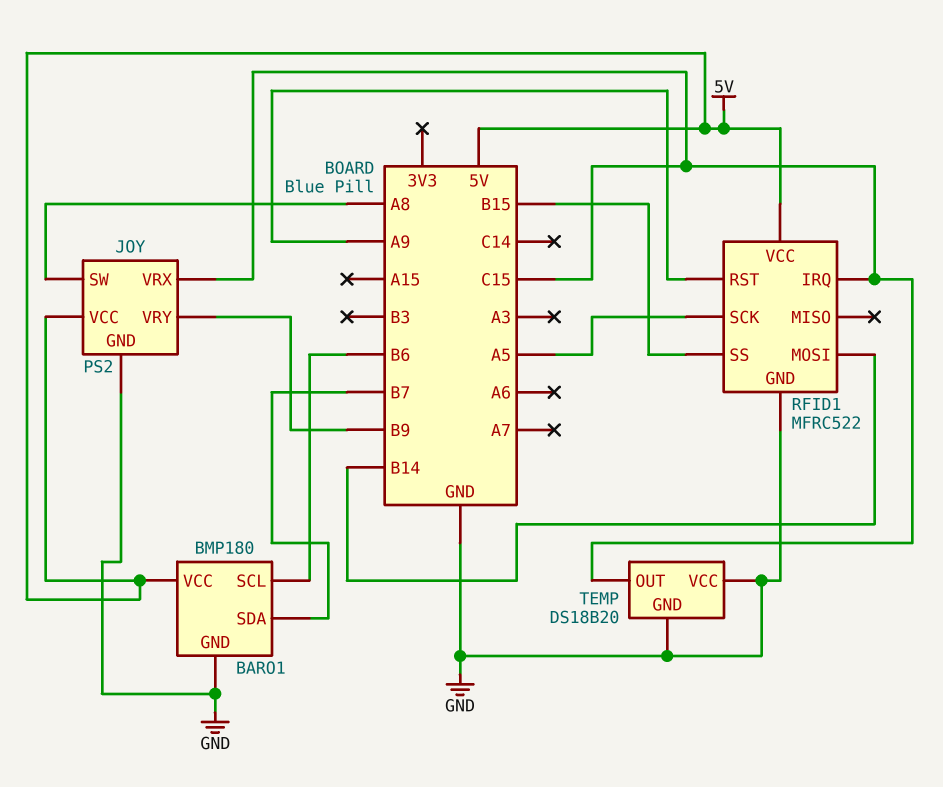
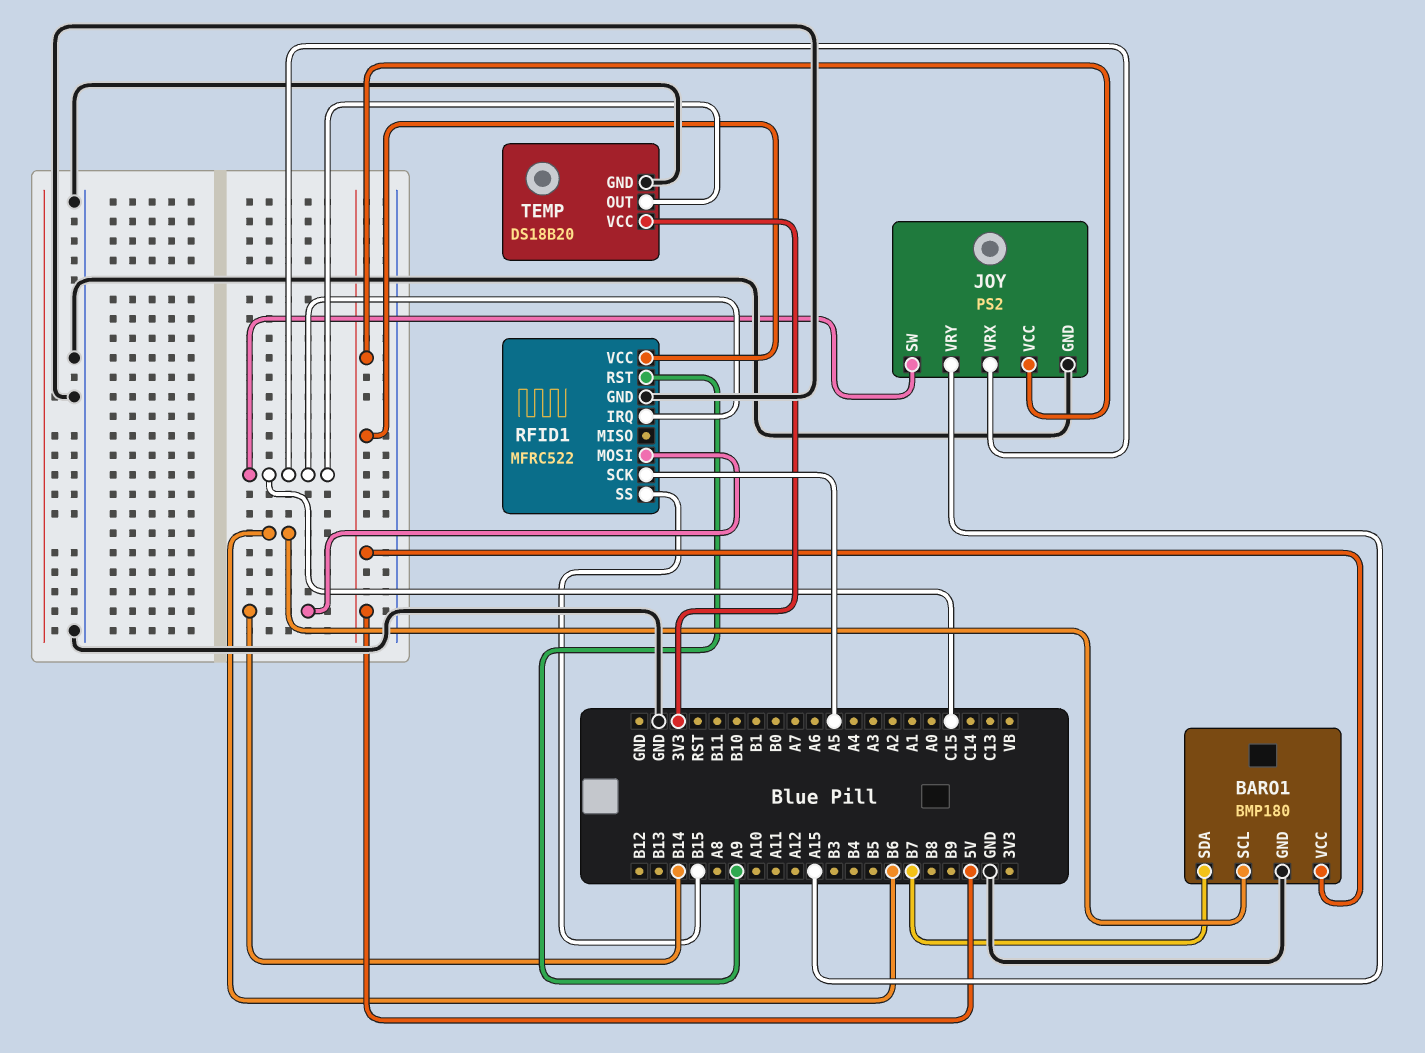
JOY pin SW: A8 -> C15
JOY pin VRY: B9 -> A15
TEMP pin VCC: GND -> 3V3

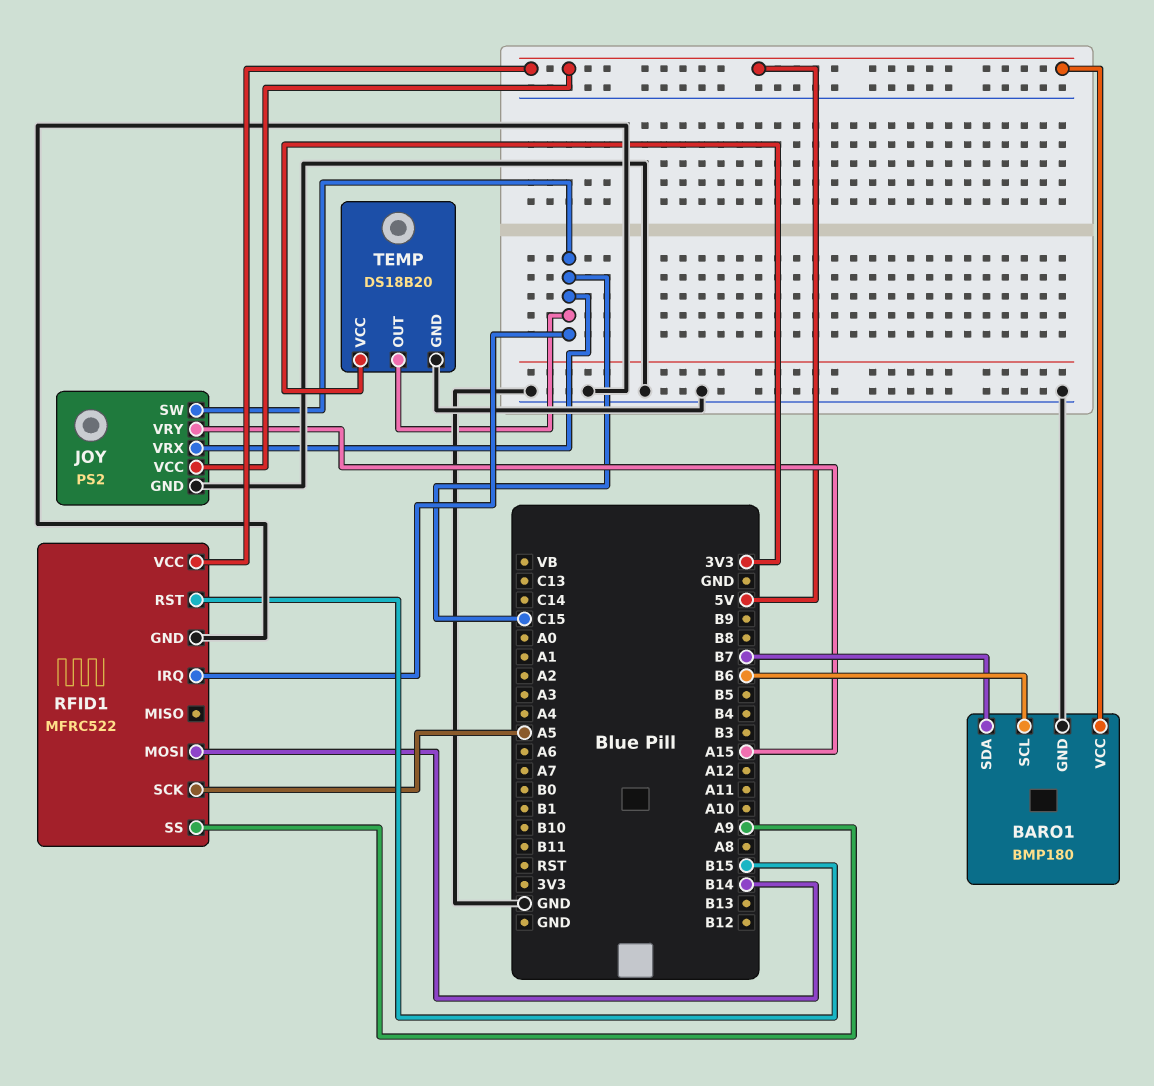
RFID1 pin RST: A9 -> B15
RFID1 pin SS: B15 -> A9

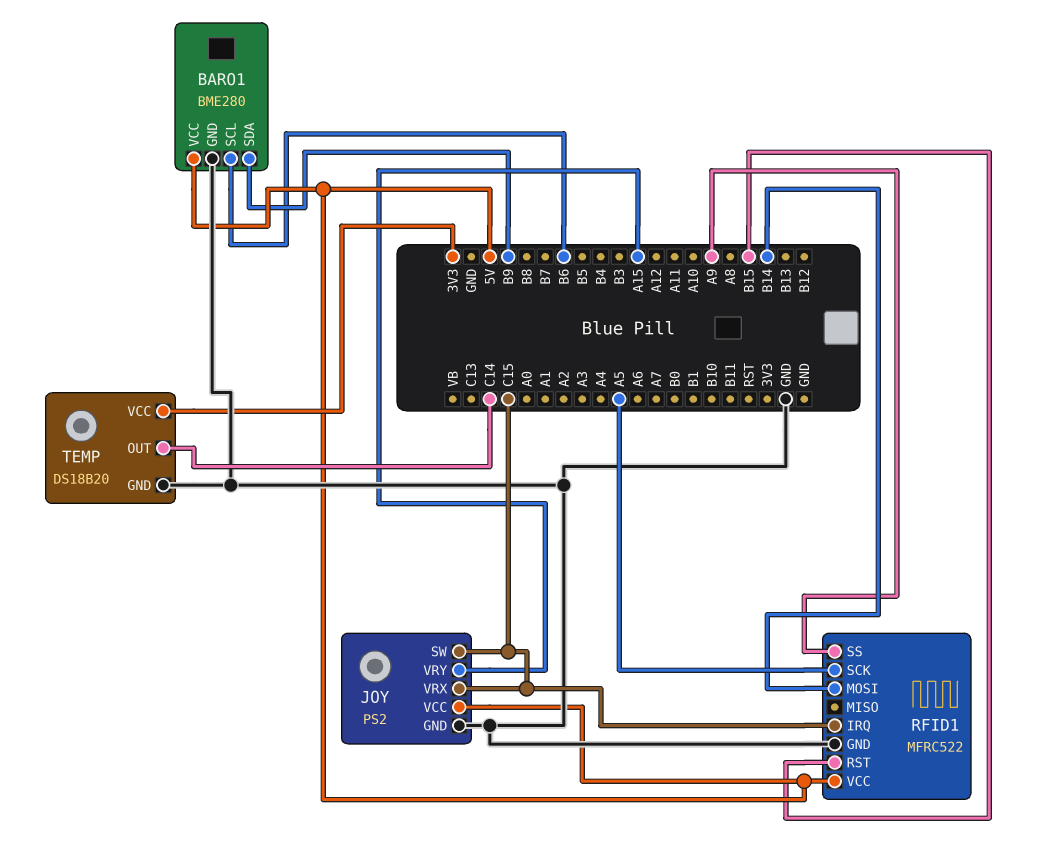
BARO1: BMP180 -> BME280
BARO1 pin SDA: B7 -> B9
TEMP pin OUT: C15 -> C14

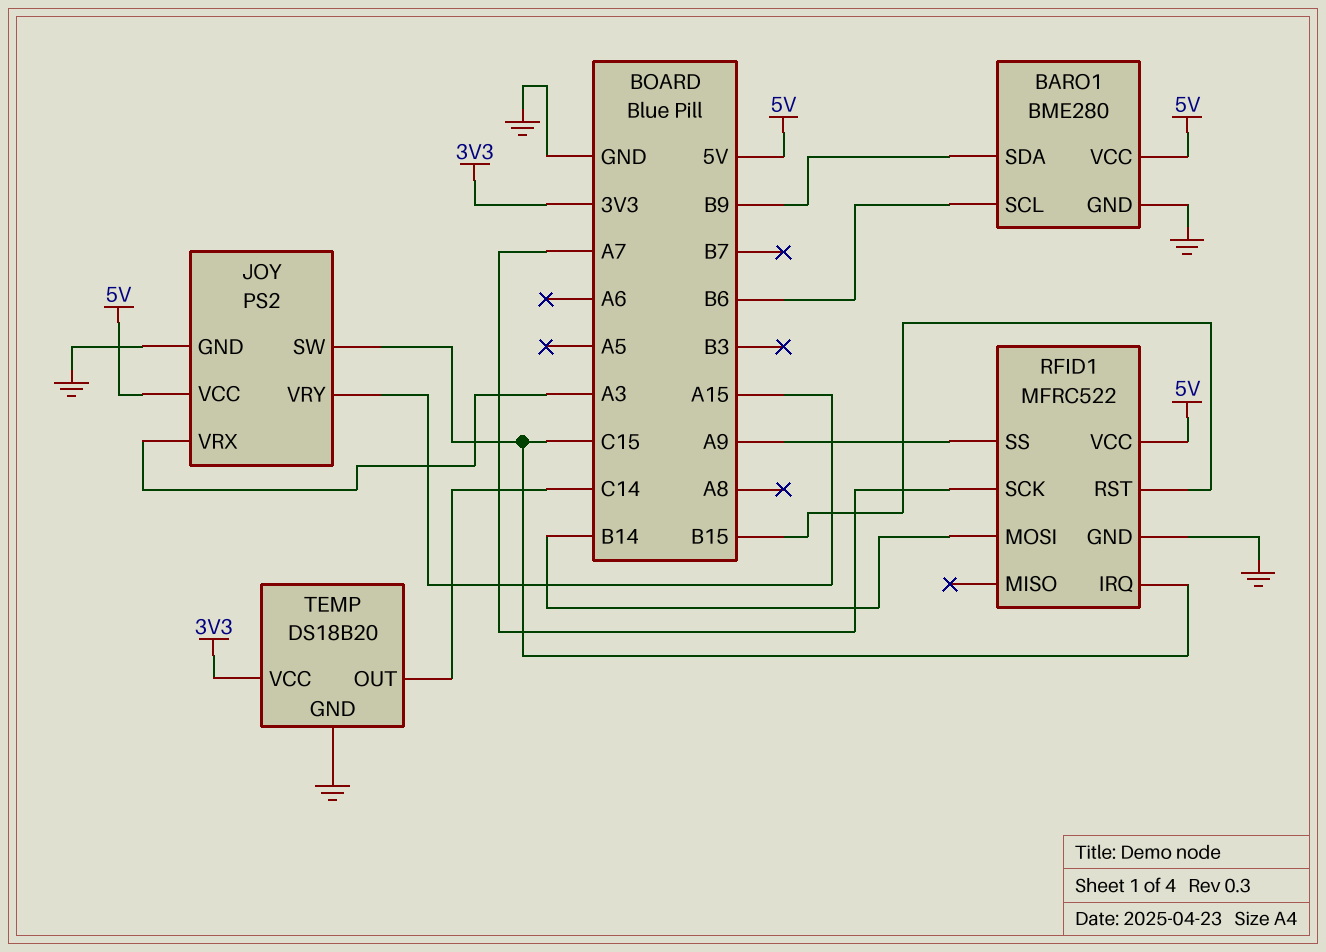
JOY pin VRX: C15 -> A3
RFID1 pin SCK: A5 -> A7

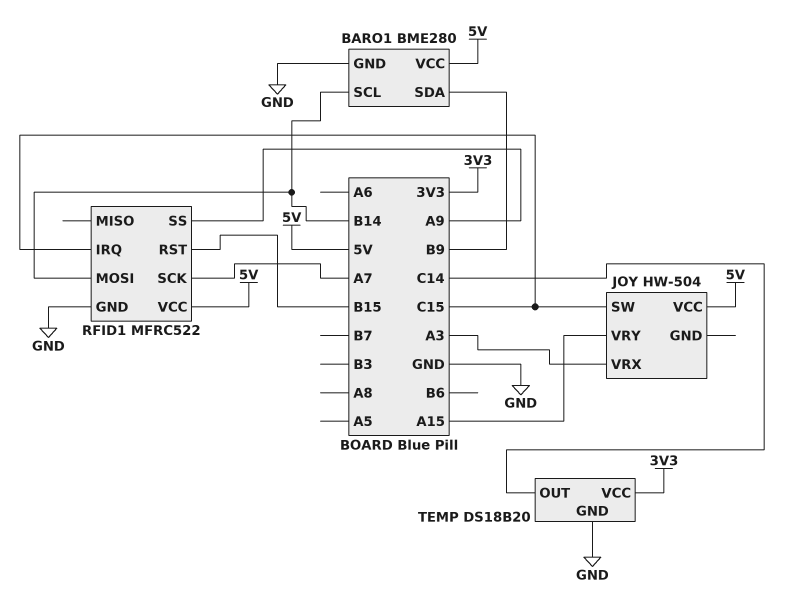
BARO1 pin SCL: B6 -> B14
JOY: PS2 -> HW-504
JOY pin GND: GND -> none

